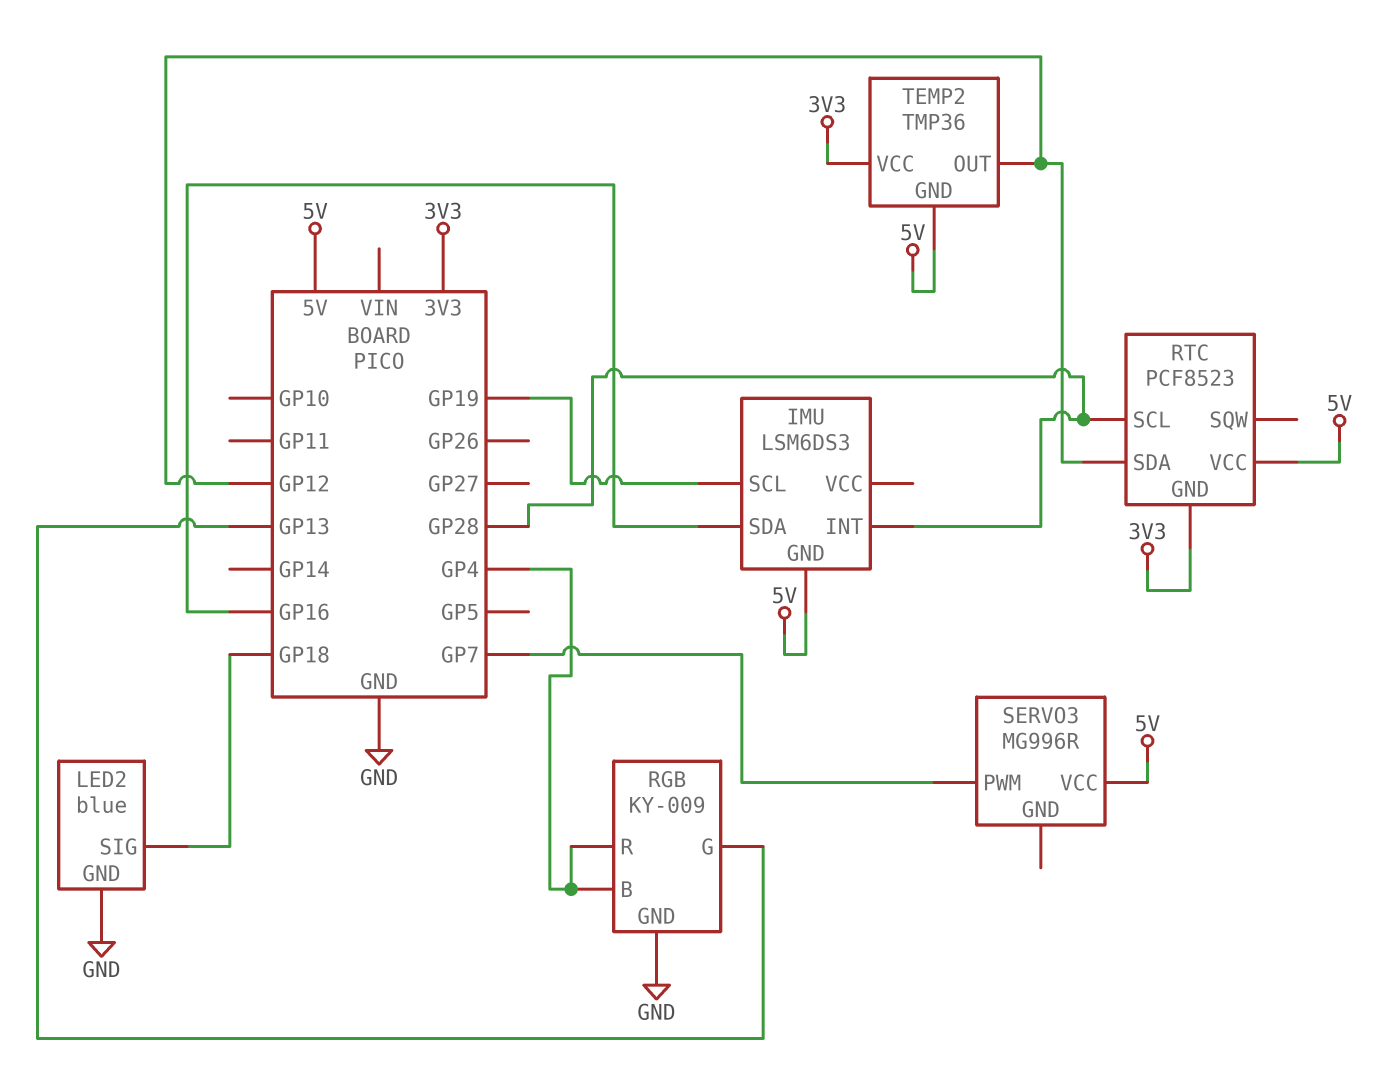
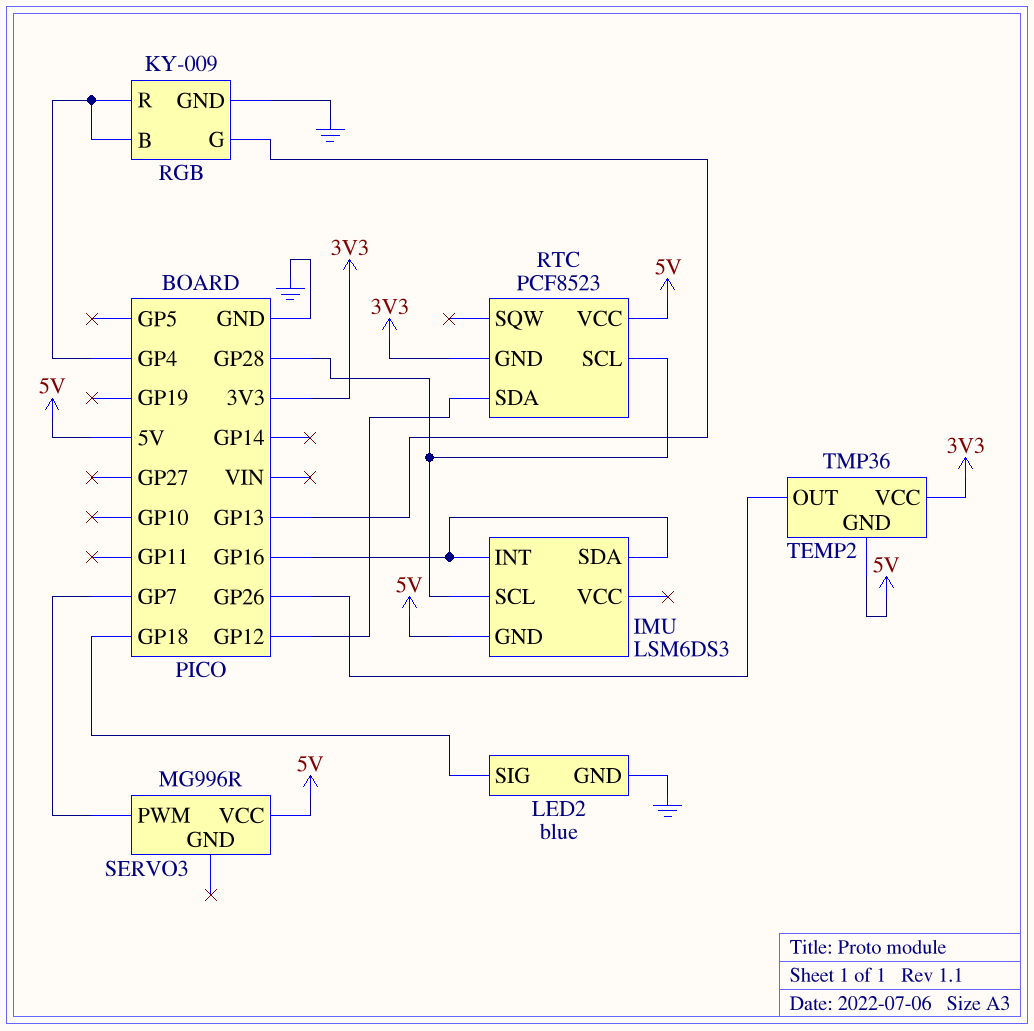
IMU pin INT: GP28 -> GP16
IMU pin SCL: GP19 -> GP28
TEMP2 pin OUT: GP12 -> GP26

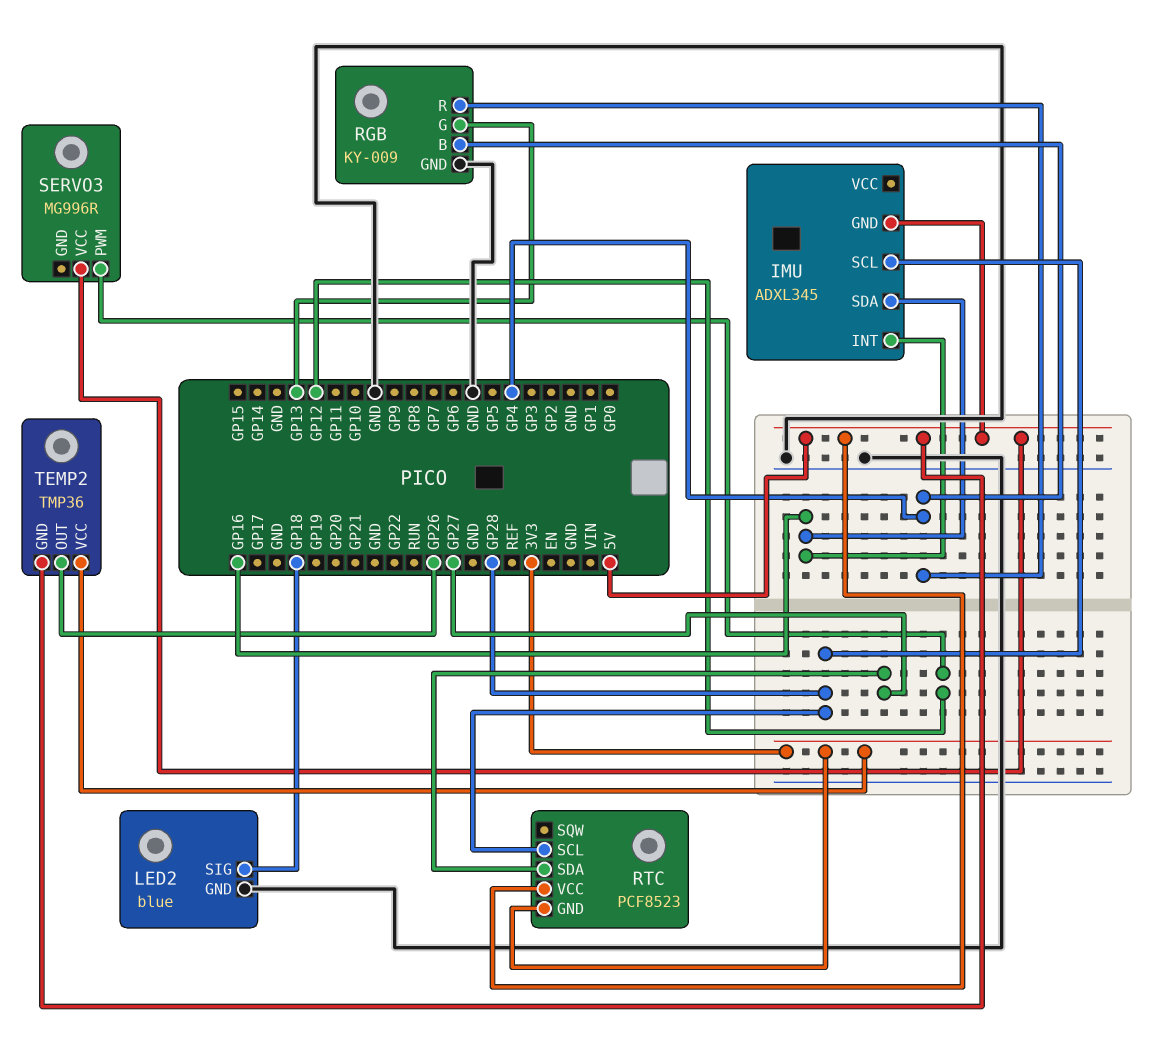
IMU: LSM6DS3 -> ADXL345
RTC pin SDA: GP12 -> GP27
SERVO3 pin PWM: GP7 -> GP12

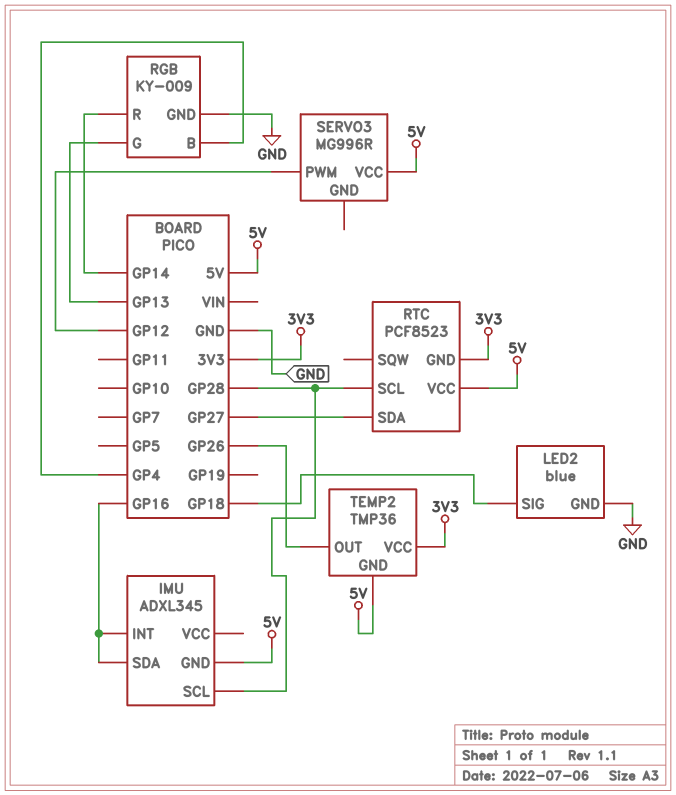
RGB pin R: GP4 -> GP14

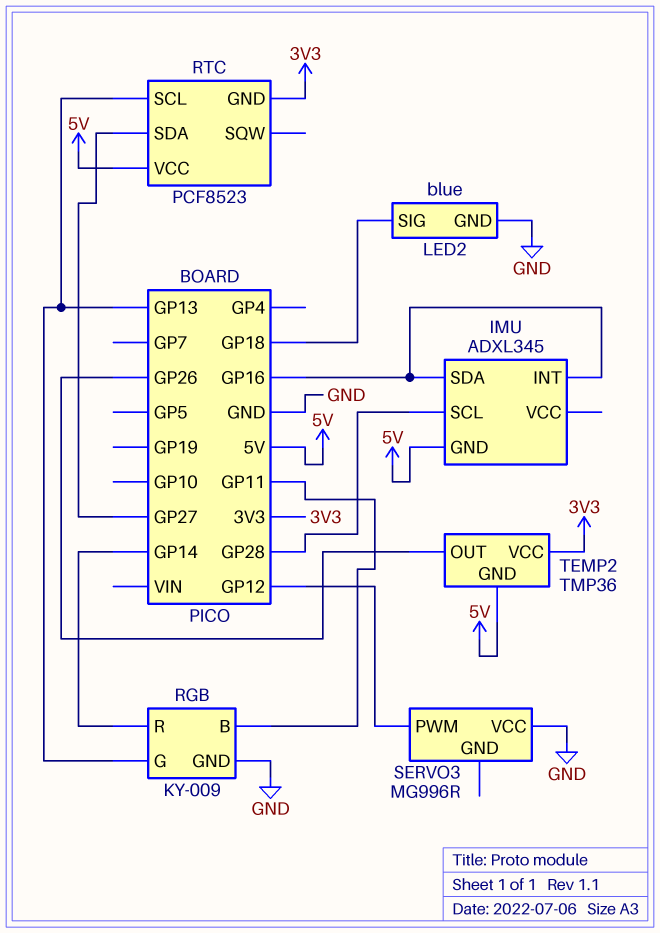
RGB pin B: GP4 -> GP11
RTC pin SCL: GP28 -> GP13
SERVO3 pin VCC: 5V -> GND

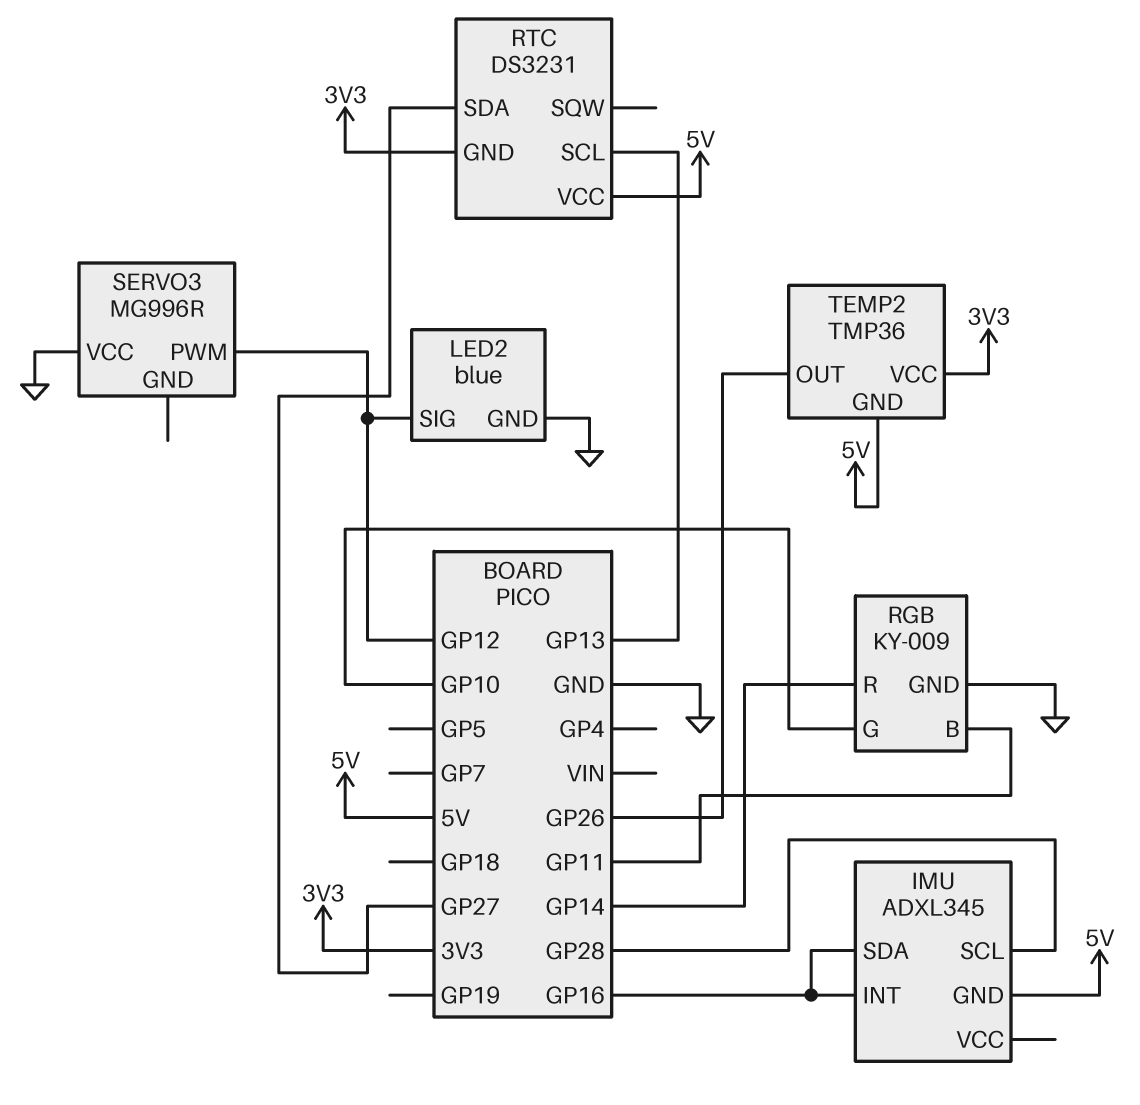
LED2 pin SIG: GP18 -> GP12
RGB pin G: GP13 -> GP10
RTC: PCF8523 -> DS3231

